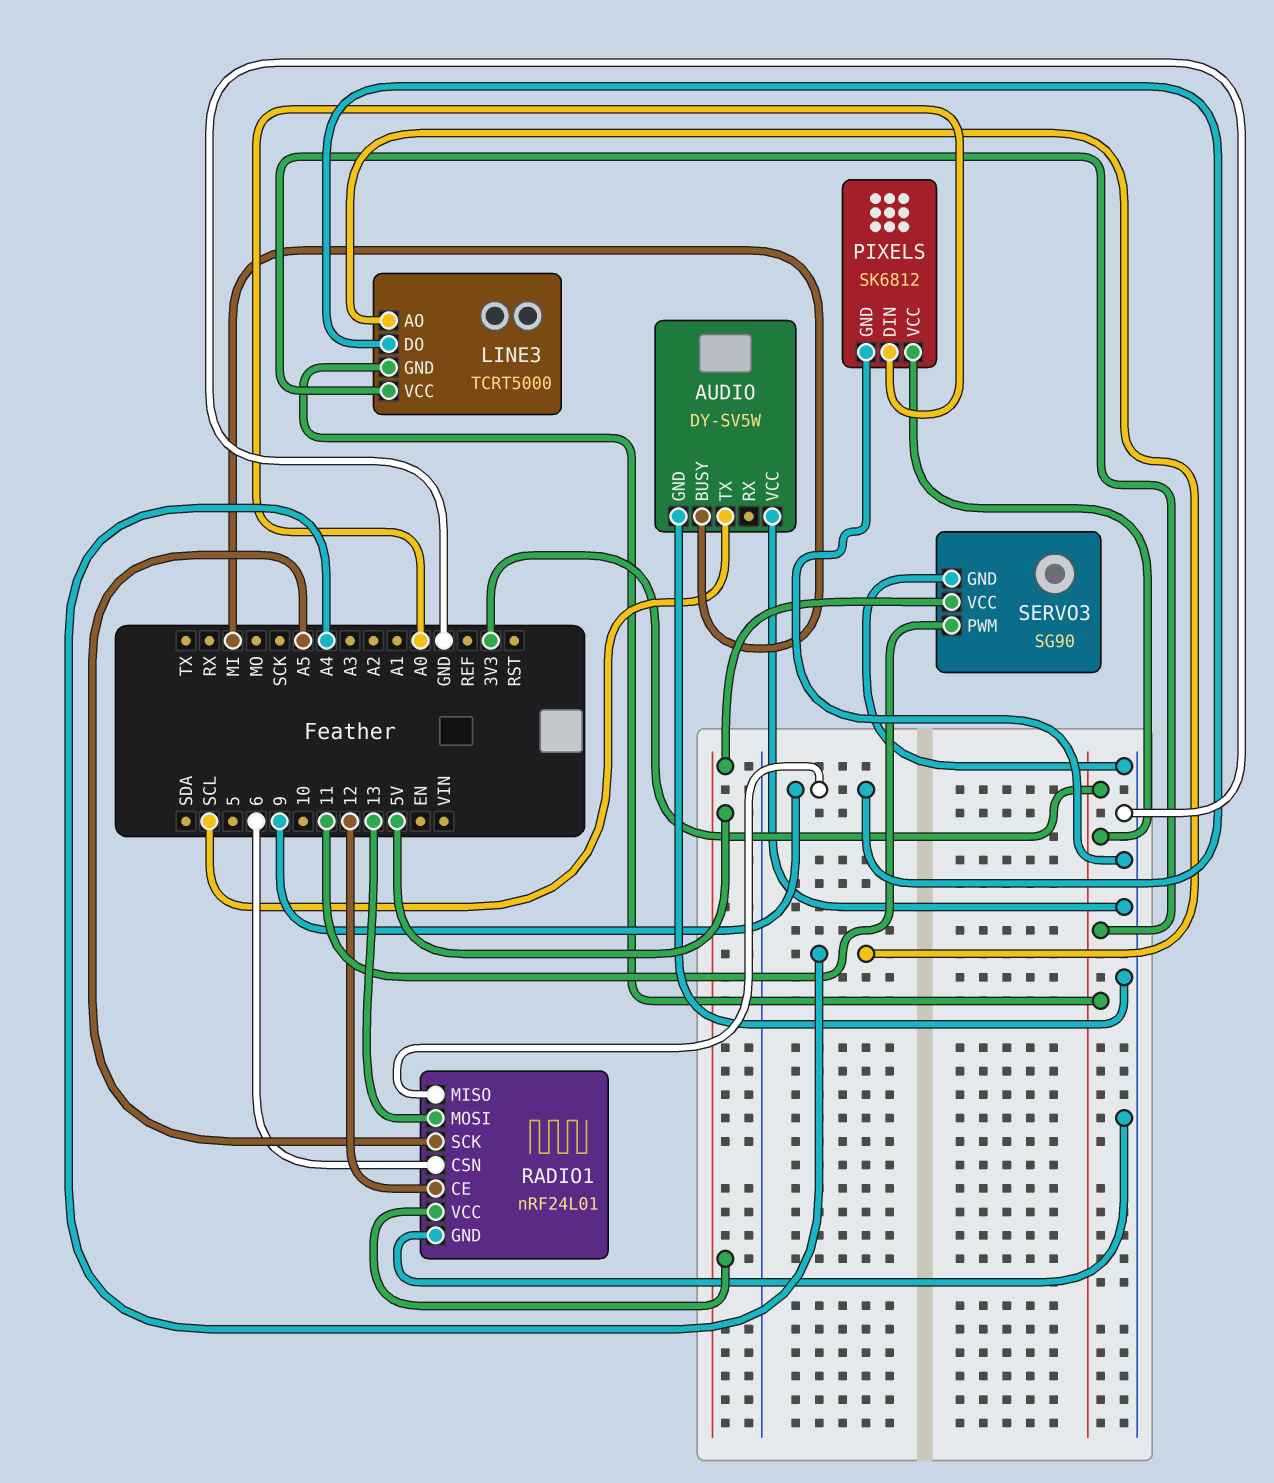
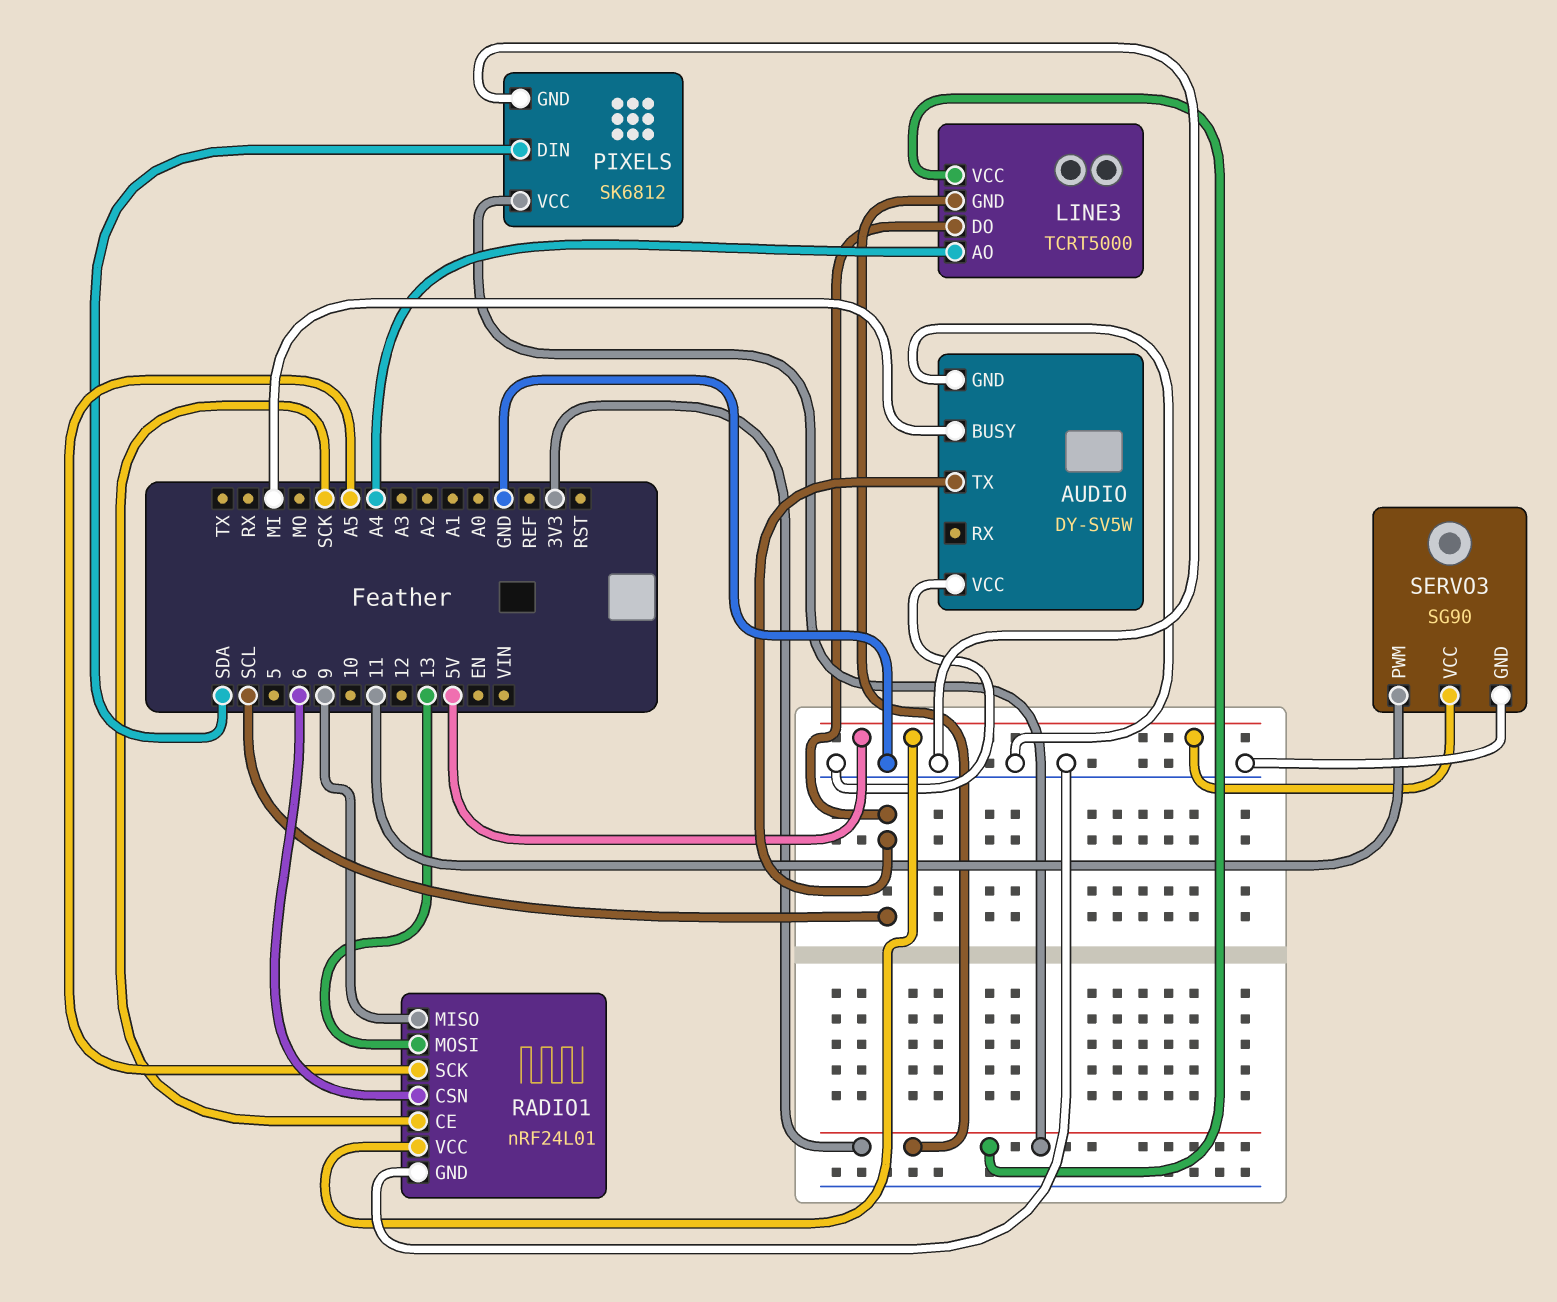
LINE3 pin DO: 9 -> SCL
PIXELS pin DIN: A0 -> SDA
RADIO1 pin CE: 12 -> SCK

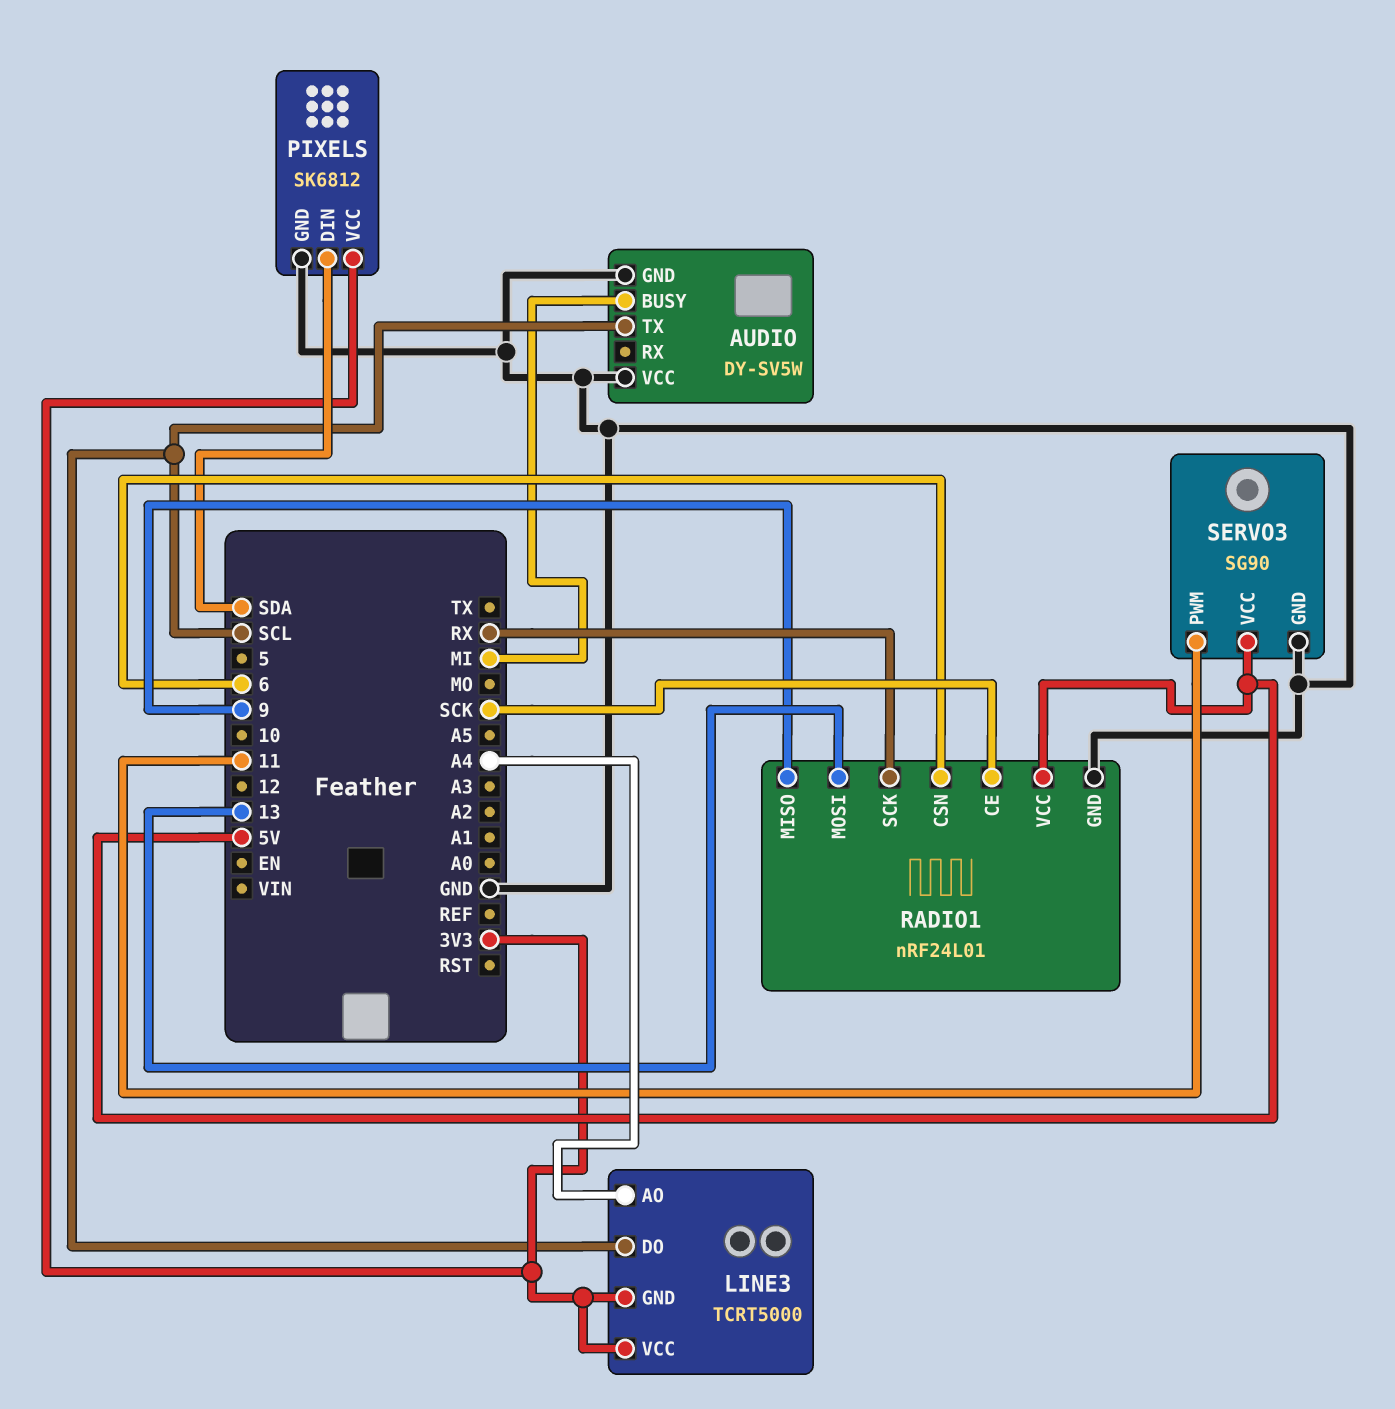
RADIO1 pin SCK: A5 -> RX

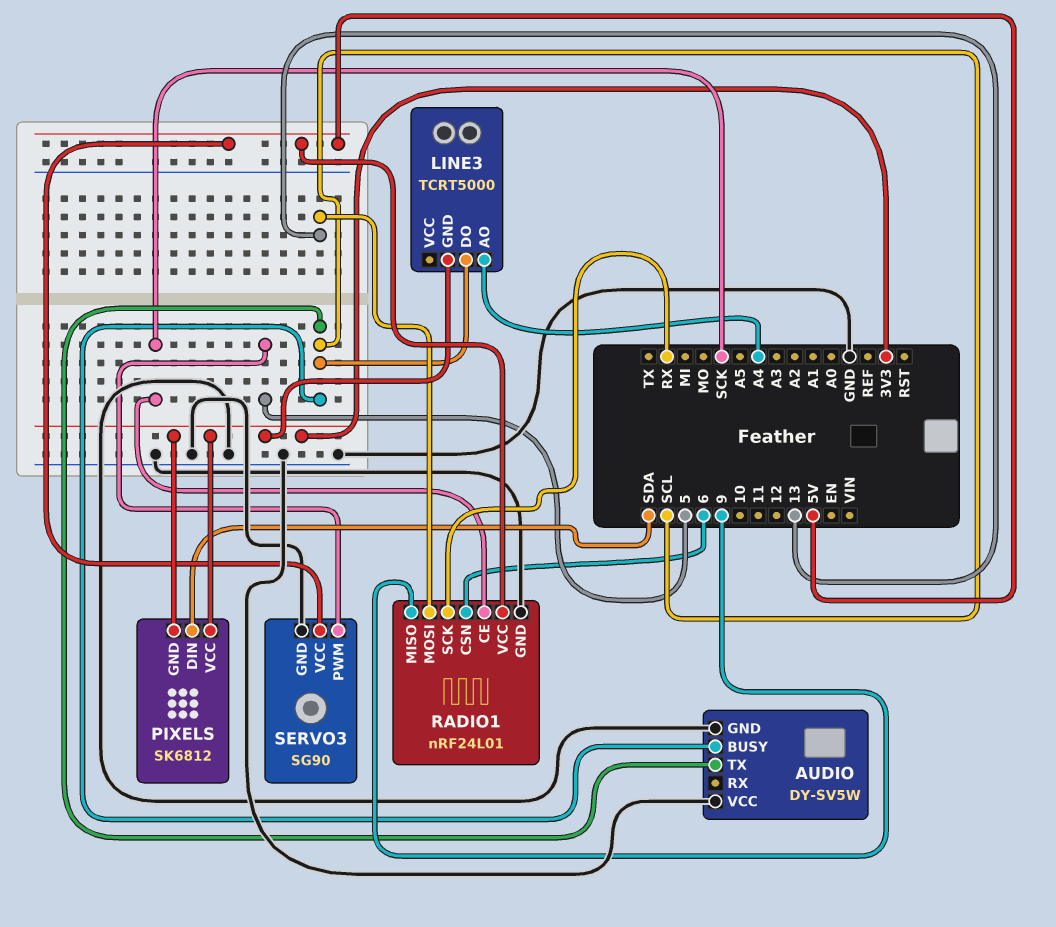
AUDIO pin BUSY: MI -> SCL
LINE3 pin VCC: 3V3 -> none
PIXELS pin GND: GND -> 3V3
SERVO3 pin PWM: 11 -> 5

